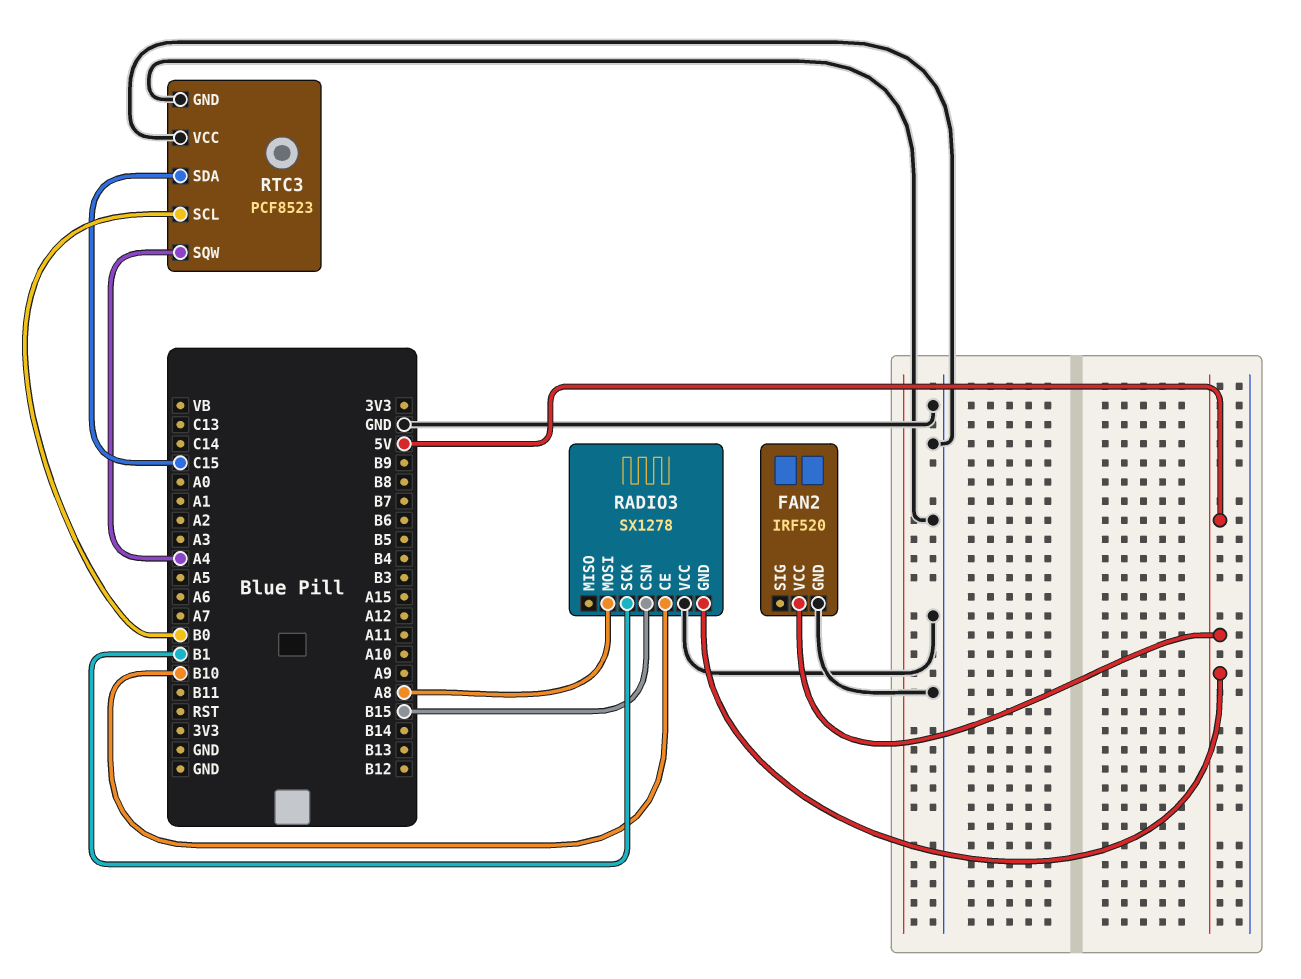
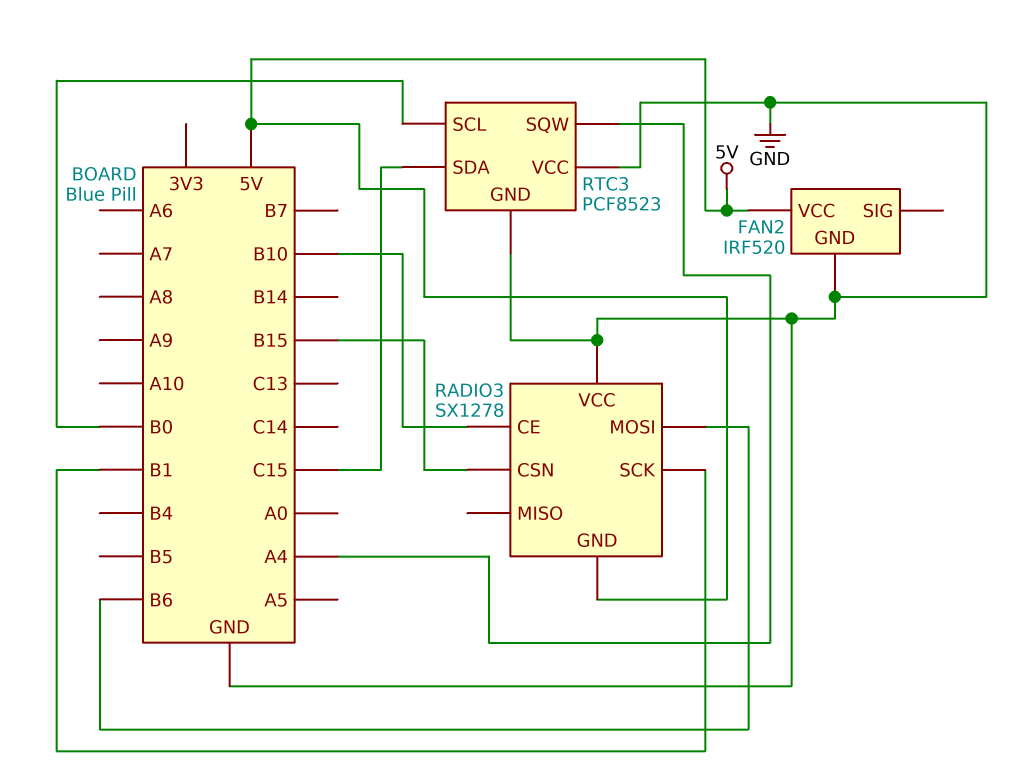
RADIO3 pin MOSI: A8 -> B6

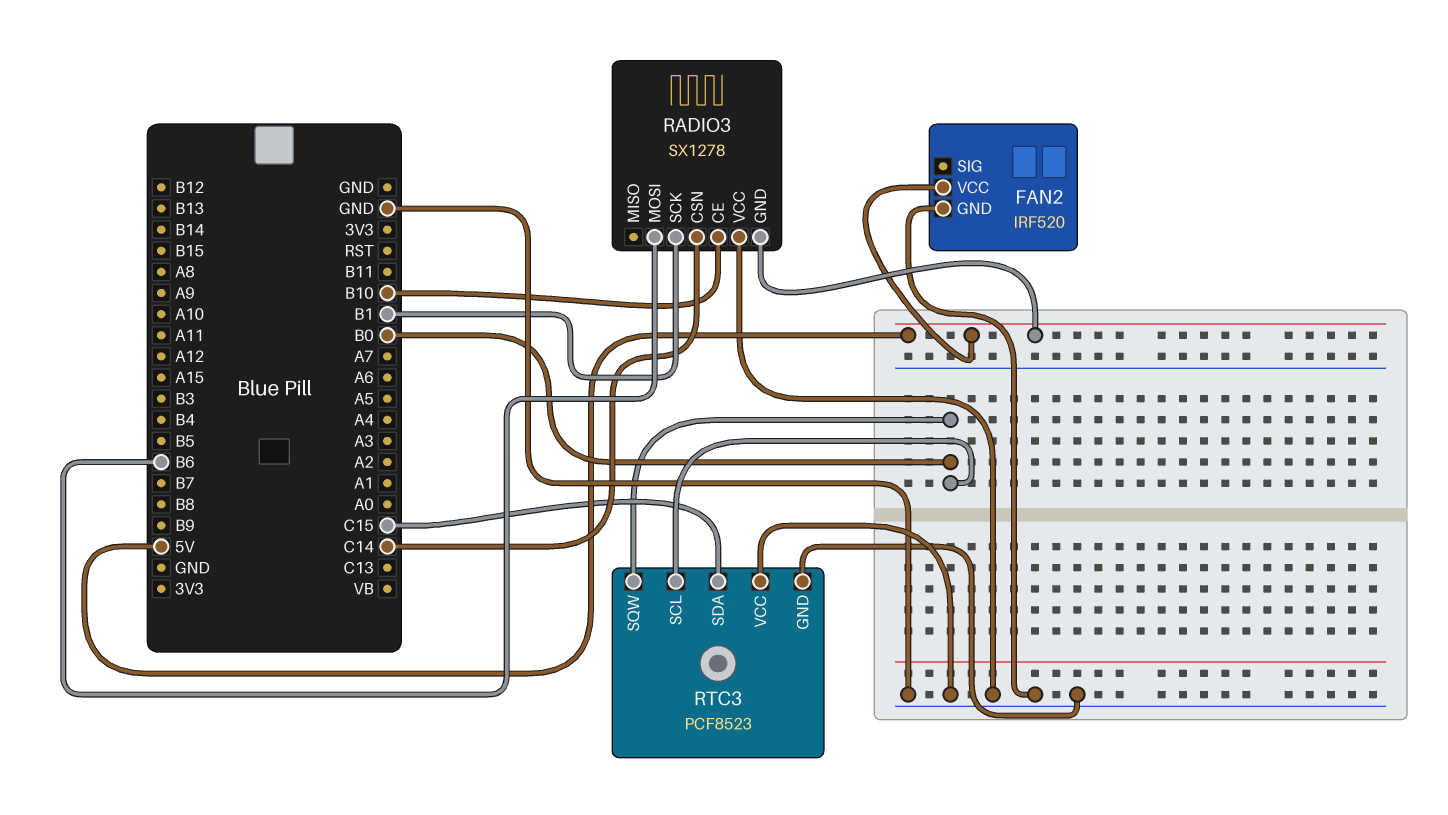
RADIO3 pin CSN: B15 -> C14
RTC3 pin SQW: A4 -> B0

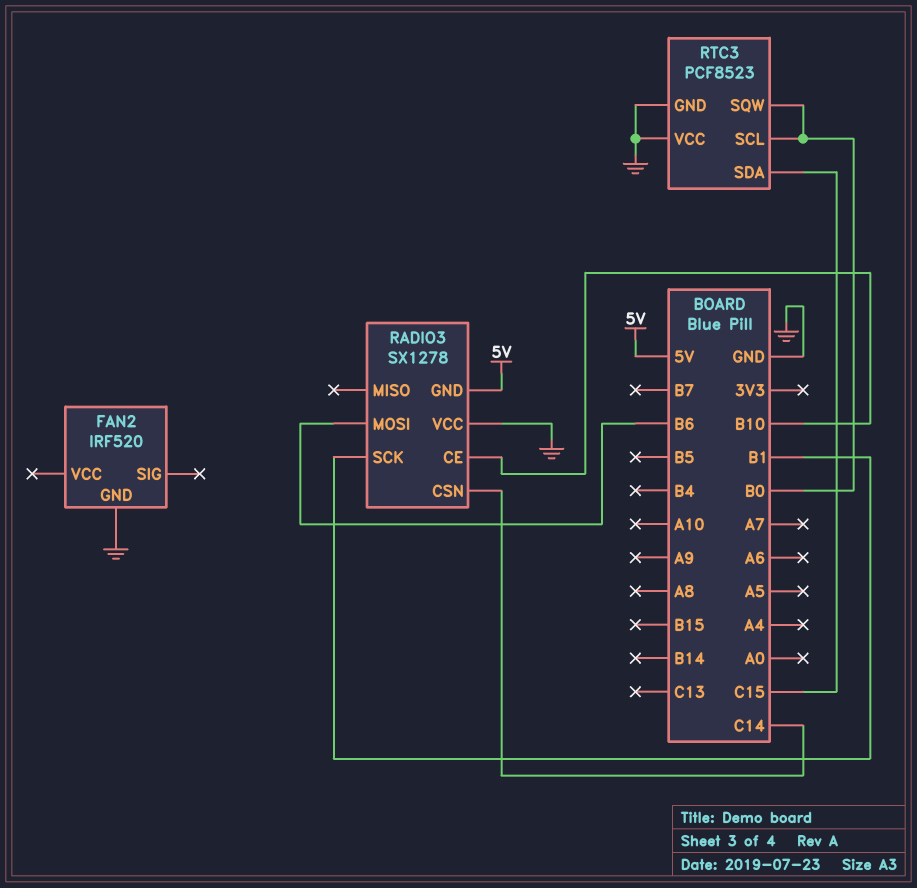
FAN2 pin VCC: 5V -> none

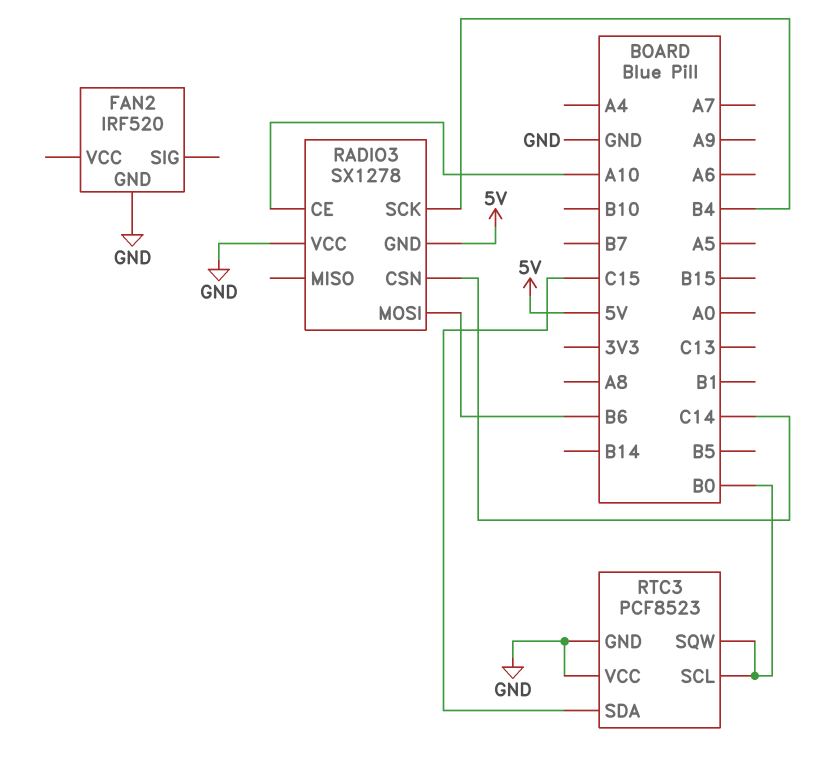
RADIO3 pin CE: B10 -> A10
RADIO3 pin SCK: B1 -> B4

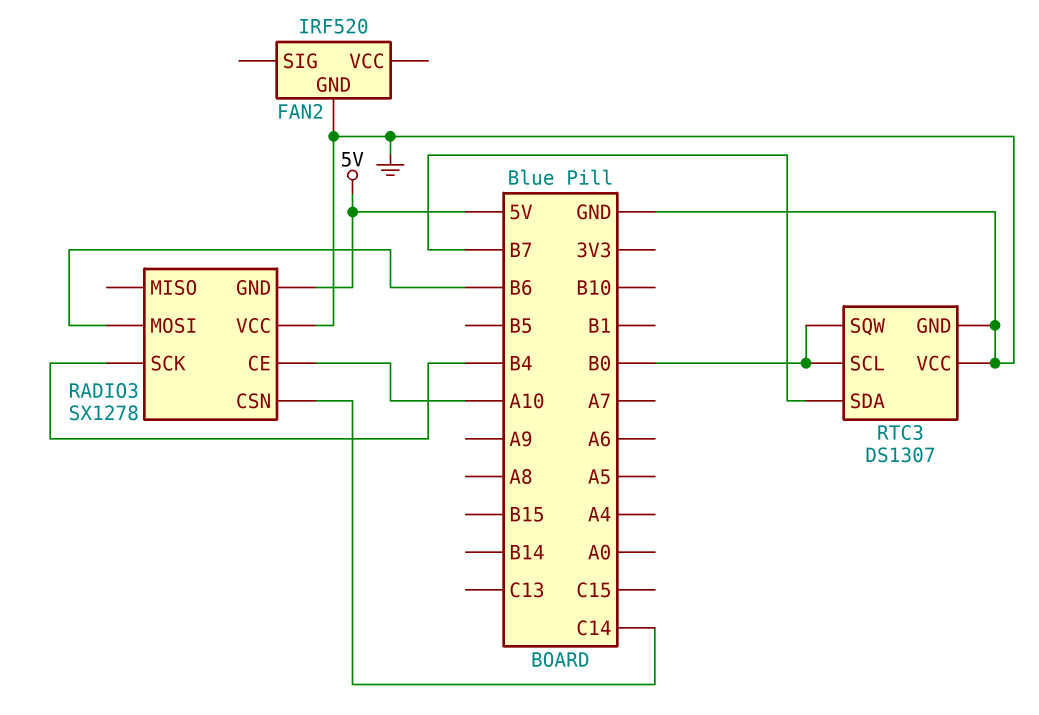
RTC3: PCF8523 -> DS1307
RTC3 pin SDA: C15 -> B7

